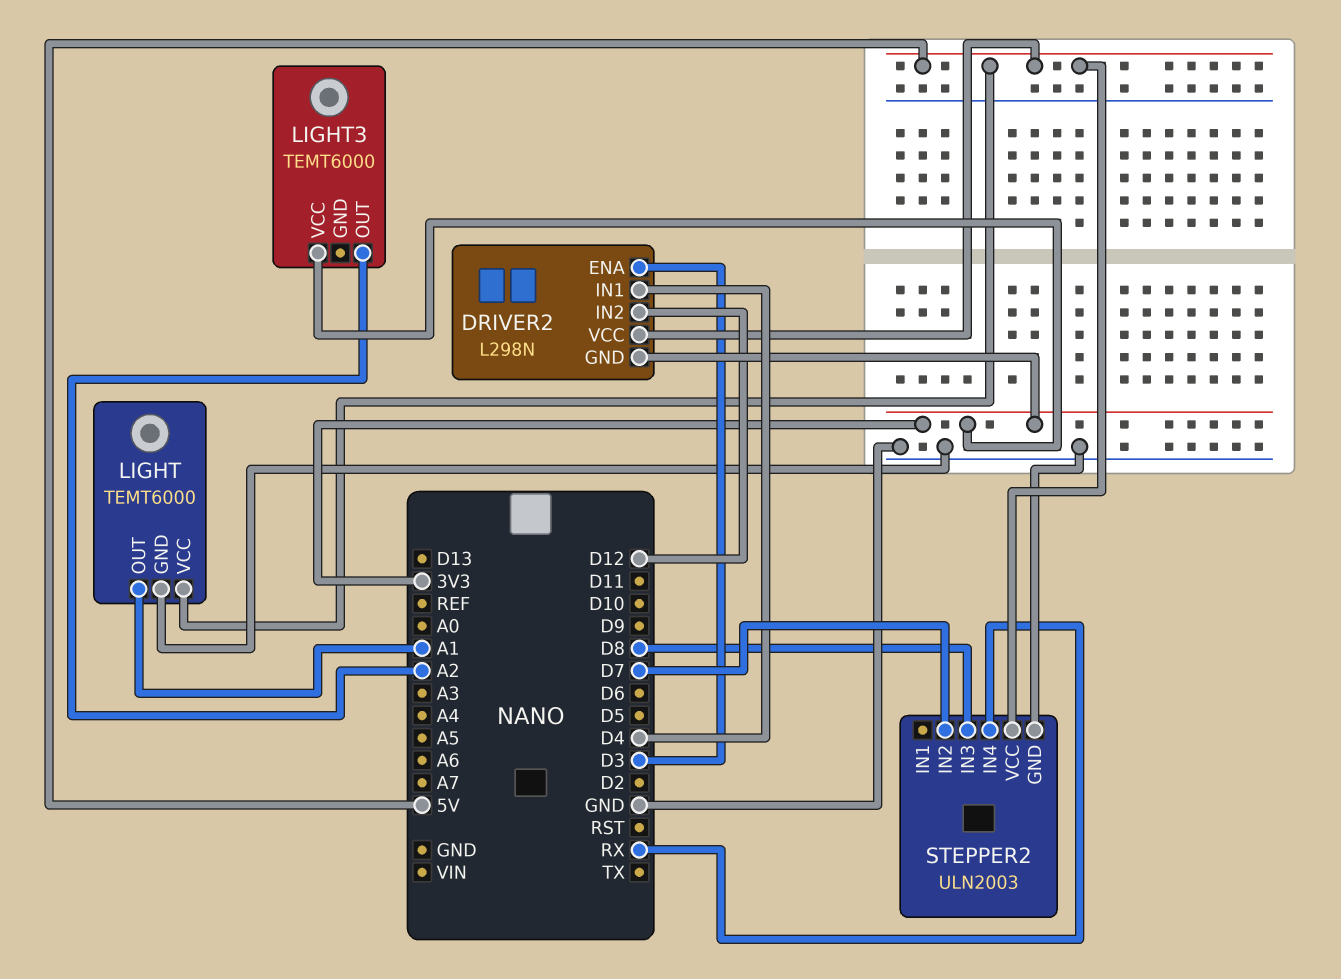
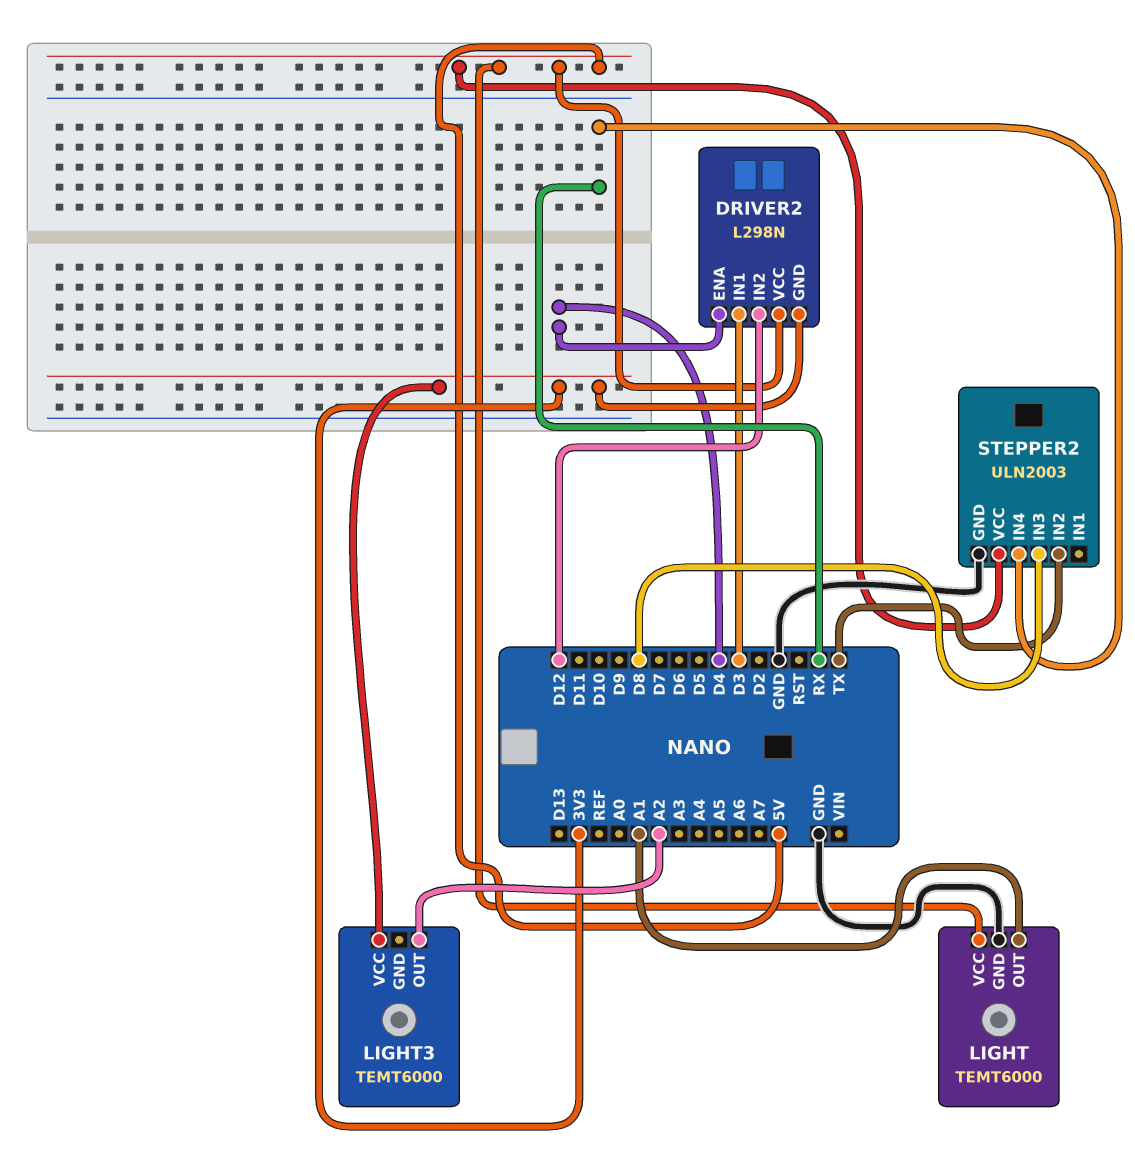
DRIVER2 pin ENA: D3 -> D4
DRIVER2 pin IN1: D4 -> D3
STEPPER2 pin IN2: D7 -> TX

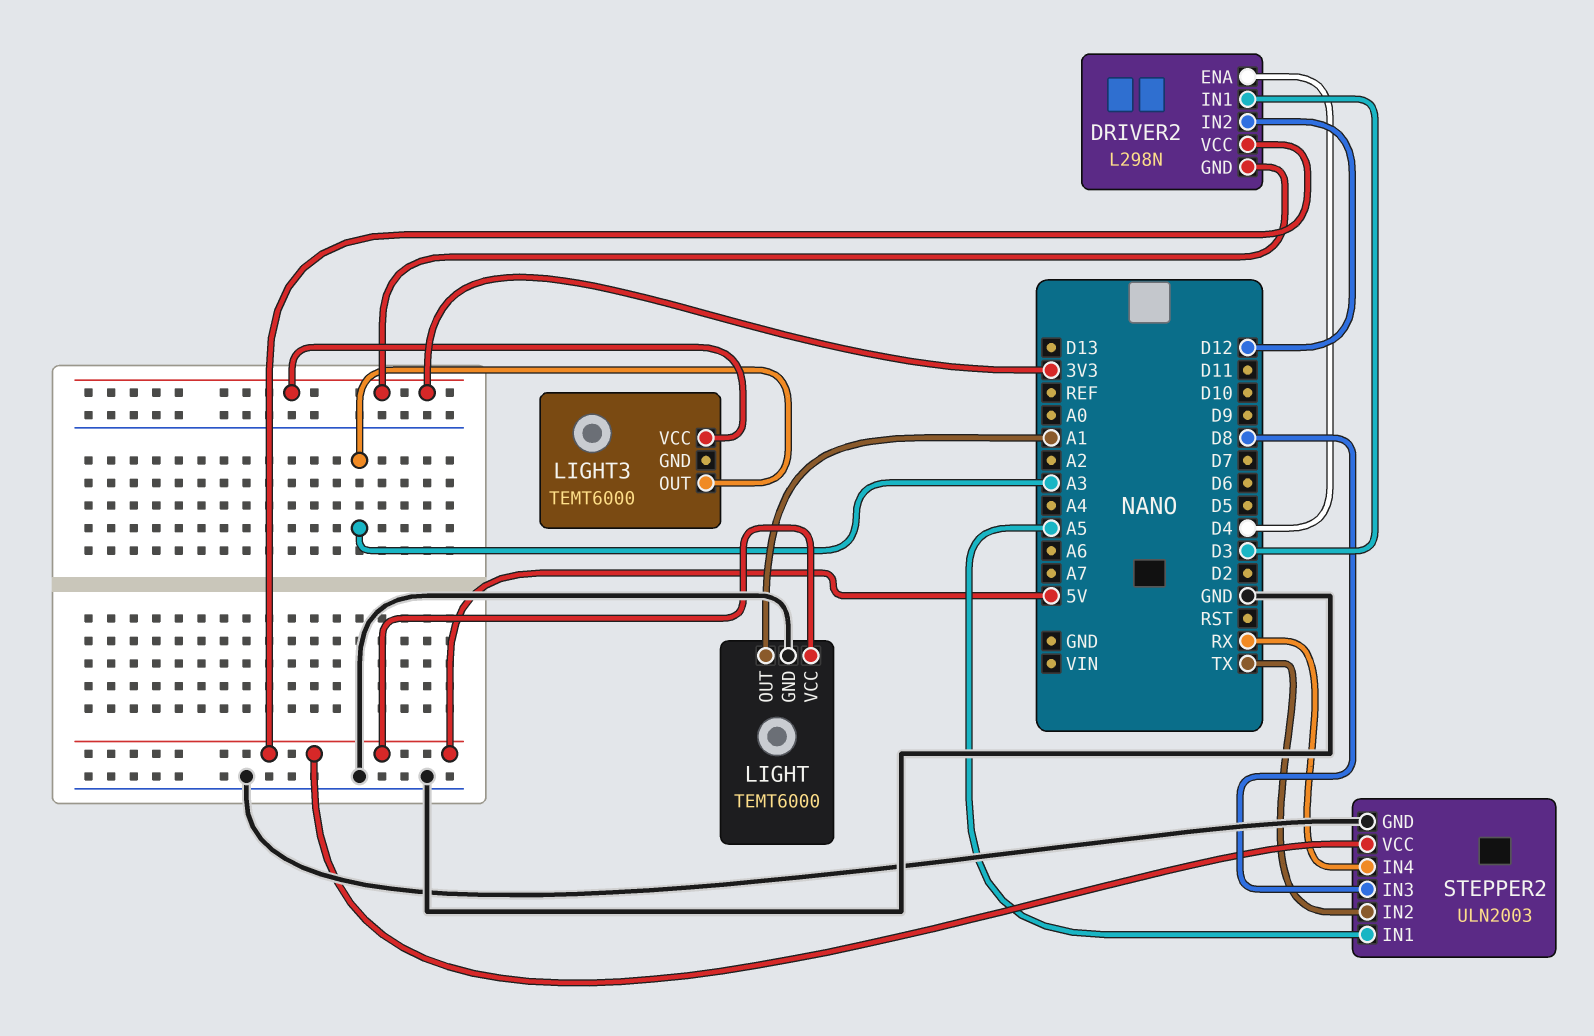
LIGHT3 pin OUT: A2 -> A3
STEPPER2 pin IN1: none -> A5

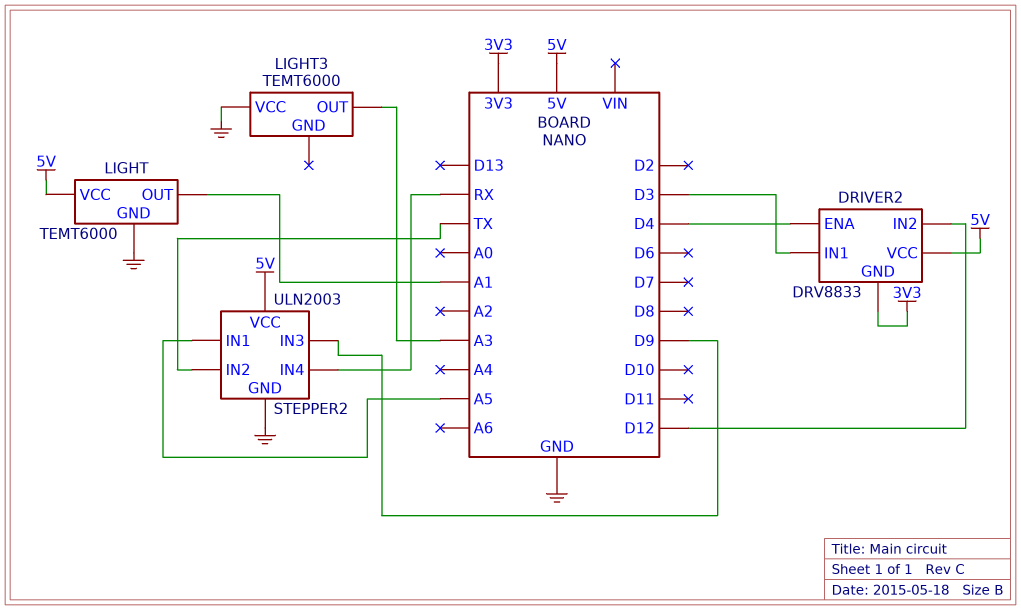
DRIVER2: L298N -> DRV8833
LIGHT3 pin VCC: 3V3 -> GND
STEPPER2 pin IN3: D8 -> D9

